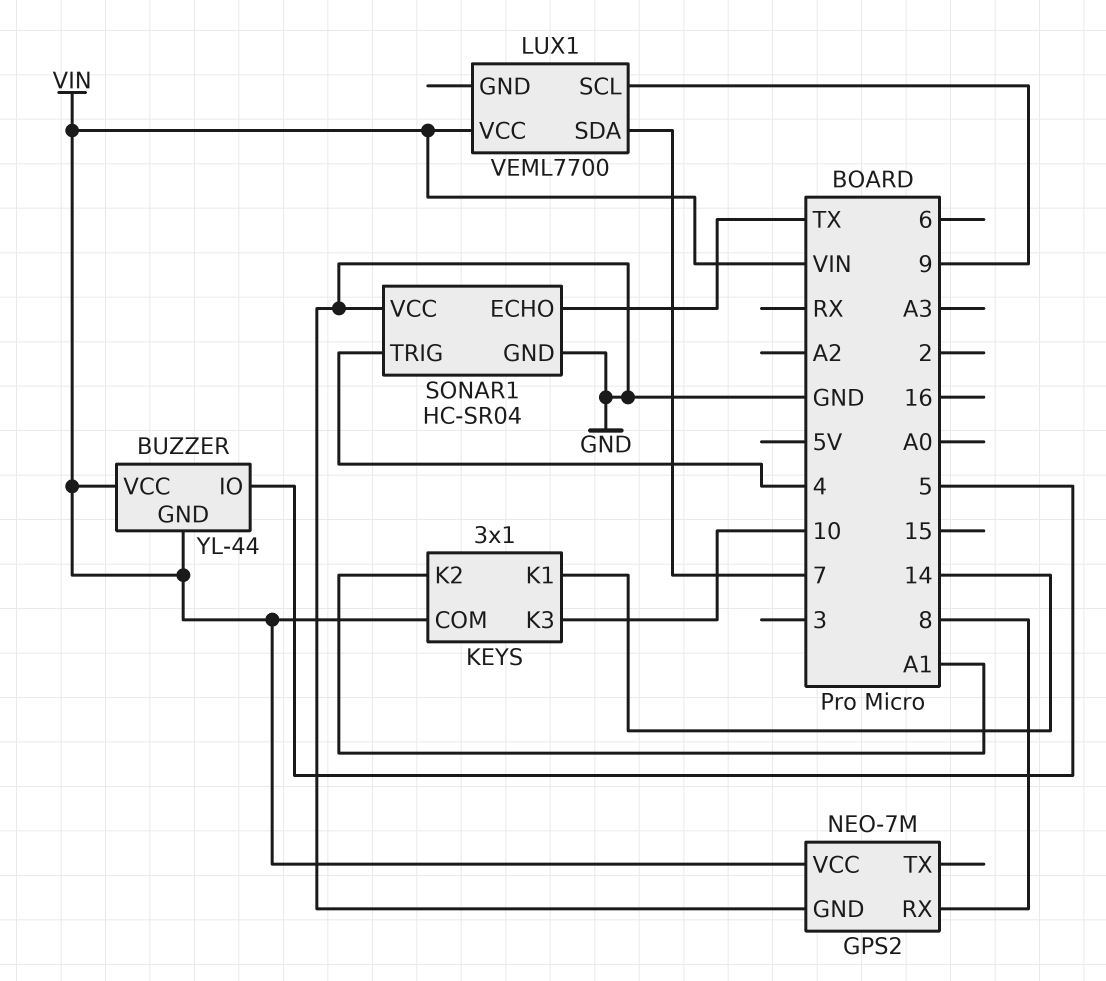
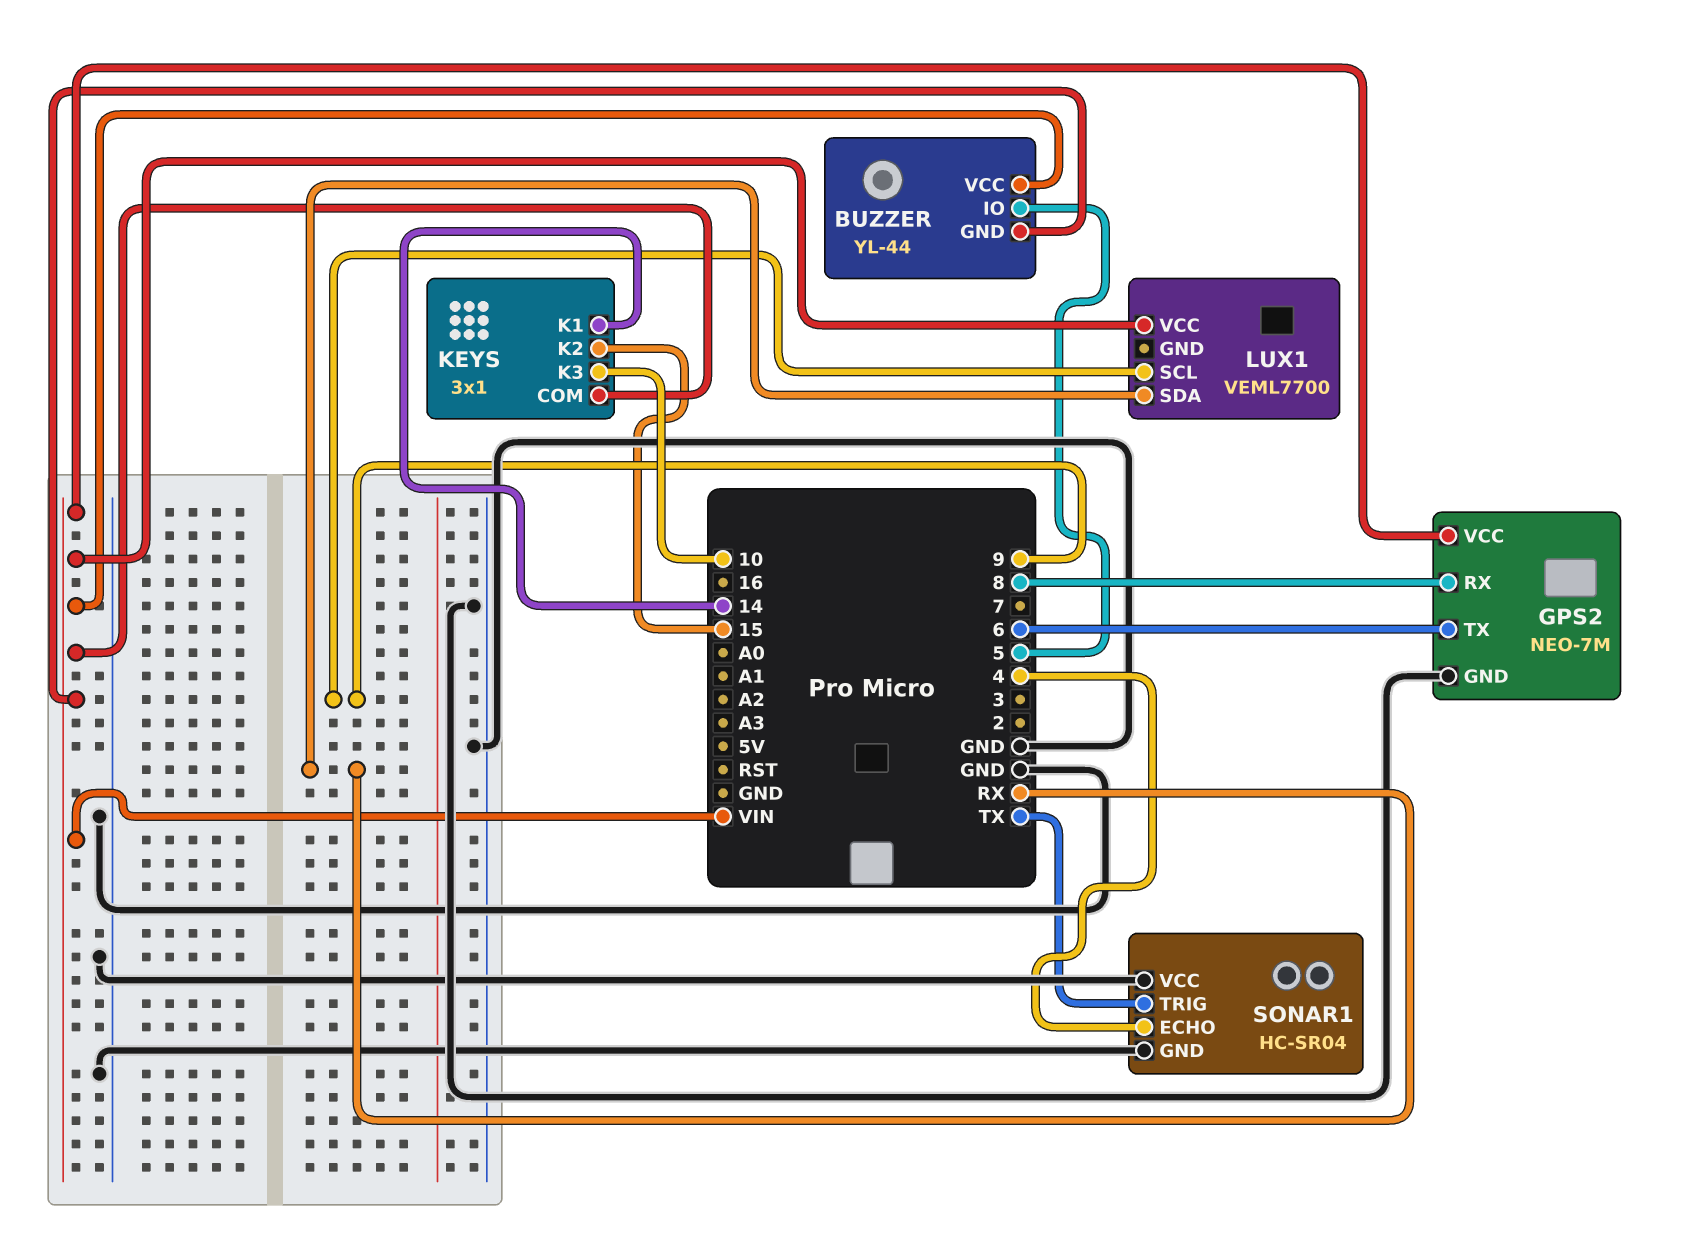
GPS2 pin TX: none -> 6
KEYS pin K2: A1 -> 15
LUX1 pin SDA: 7 -> RX
SONAR1 pin ECHO: TX -> 4
SONAR1 pin TRIG: 4 -> TX

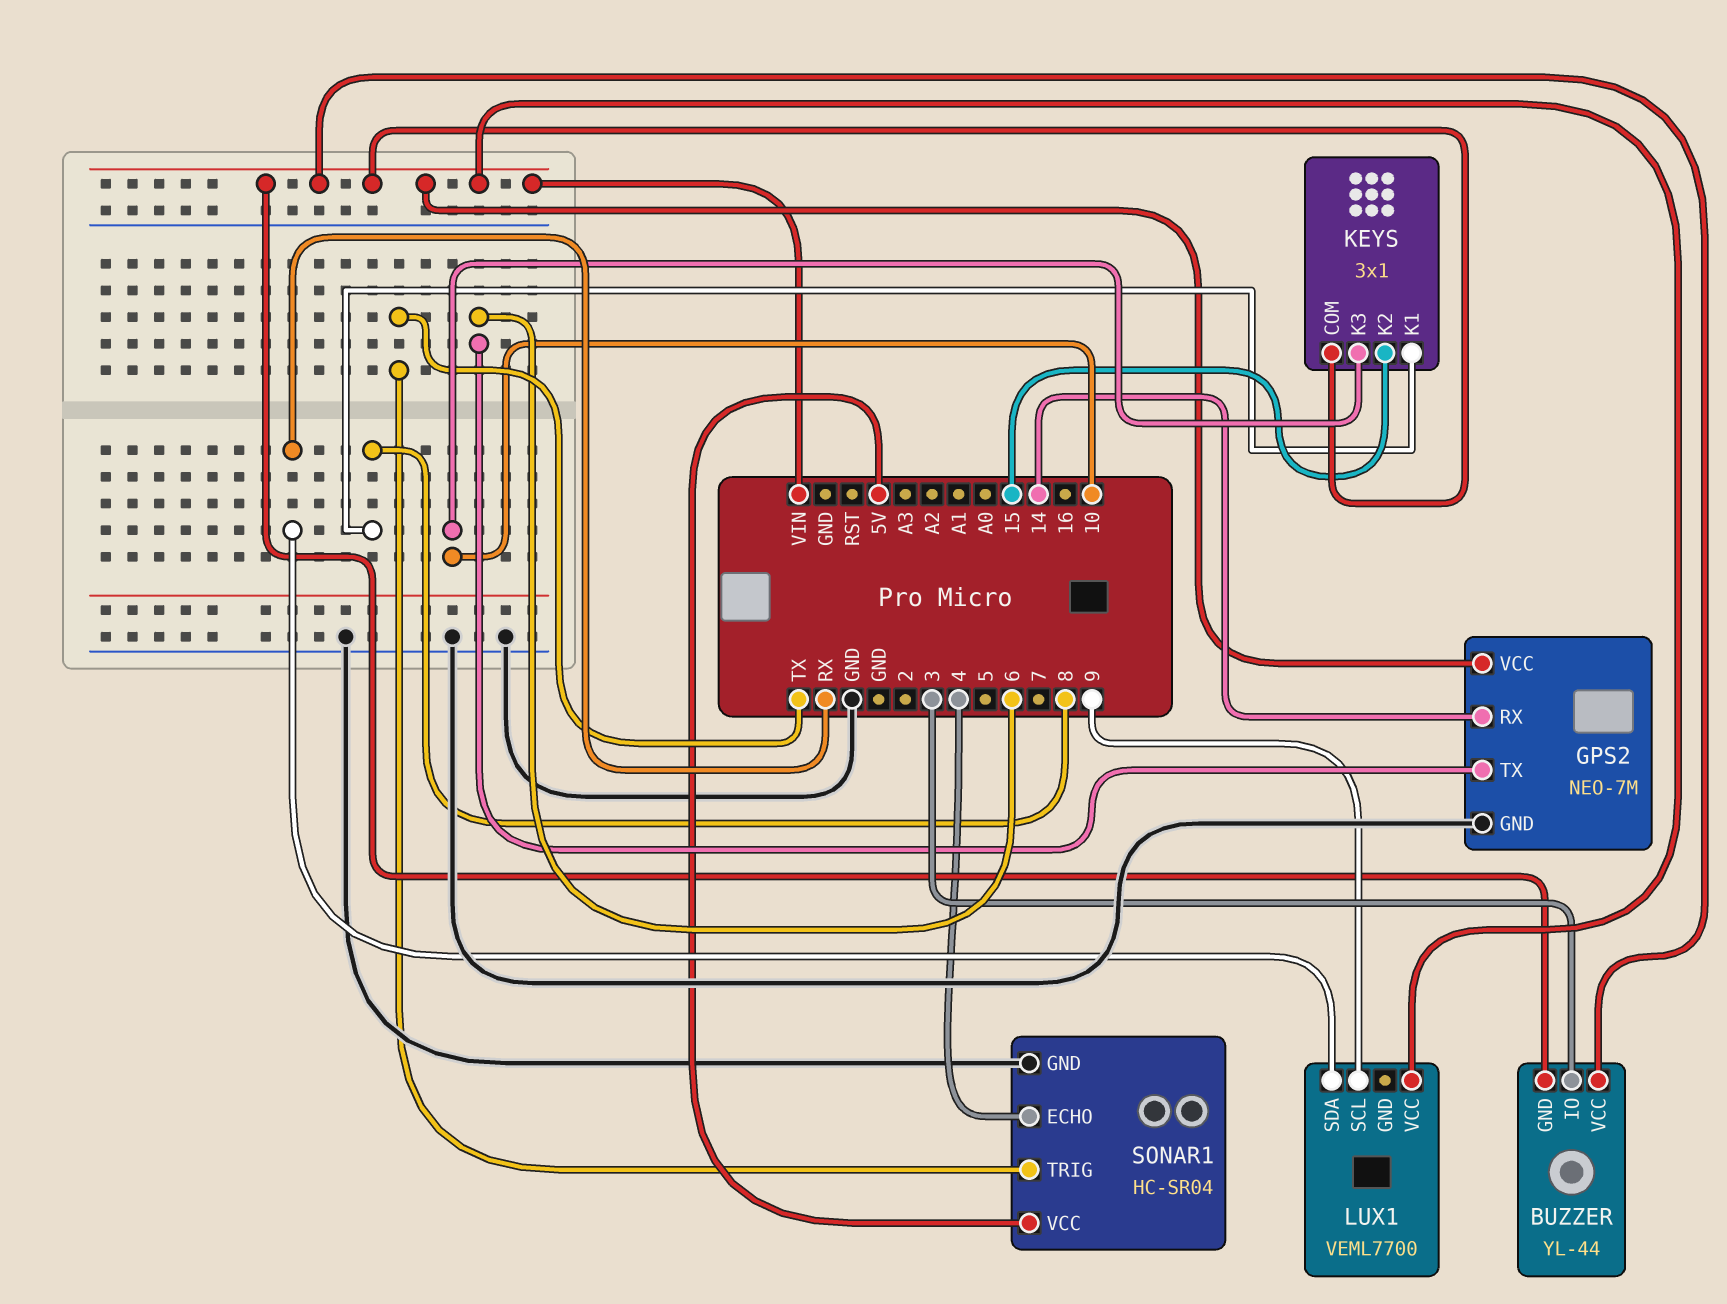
BUZZER pin IO: 5 -> 3
GPS2 pin RX: 8 -> 14
KEYS pin K1: 14 -> 8
SONAR1 pin VCC: GND -> 5V

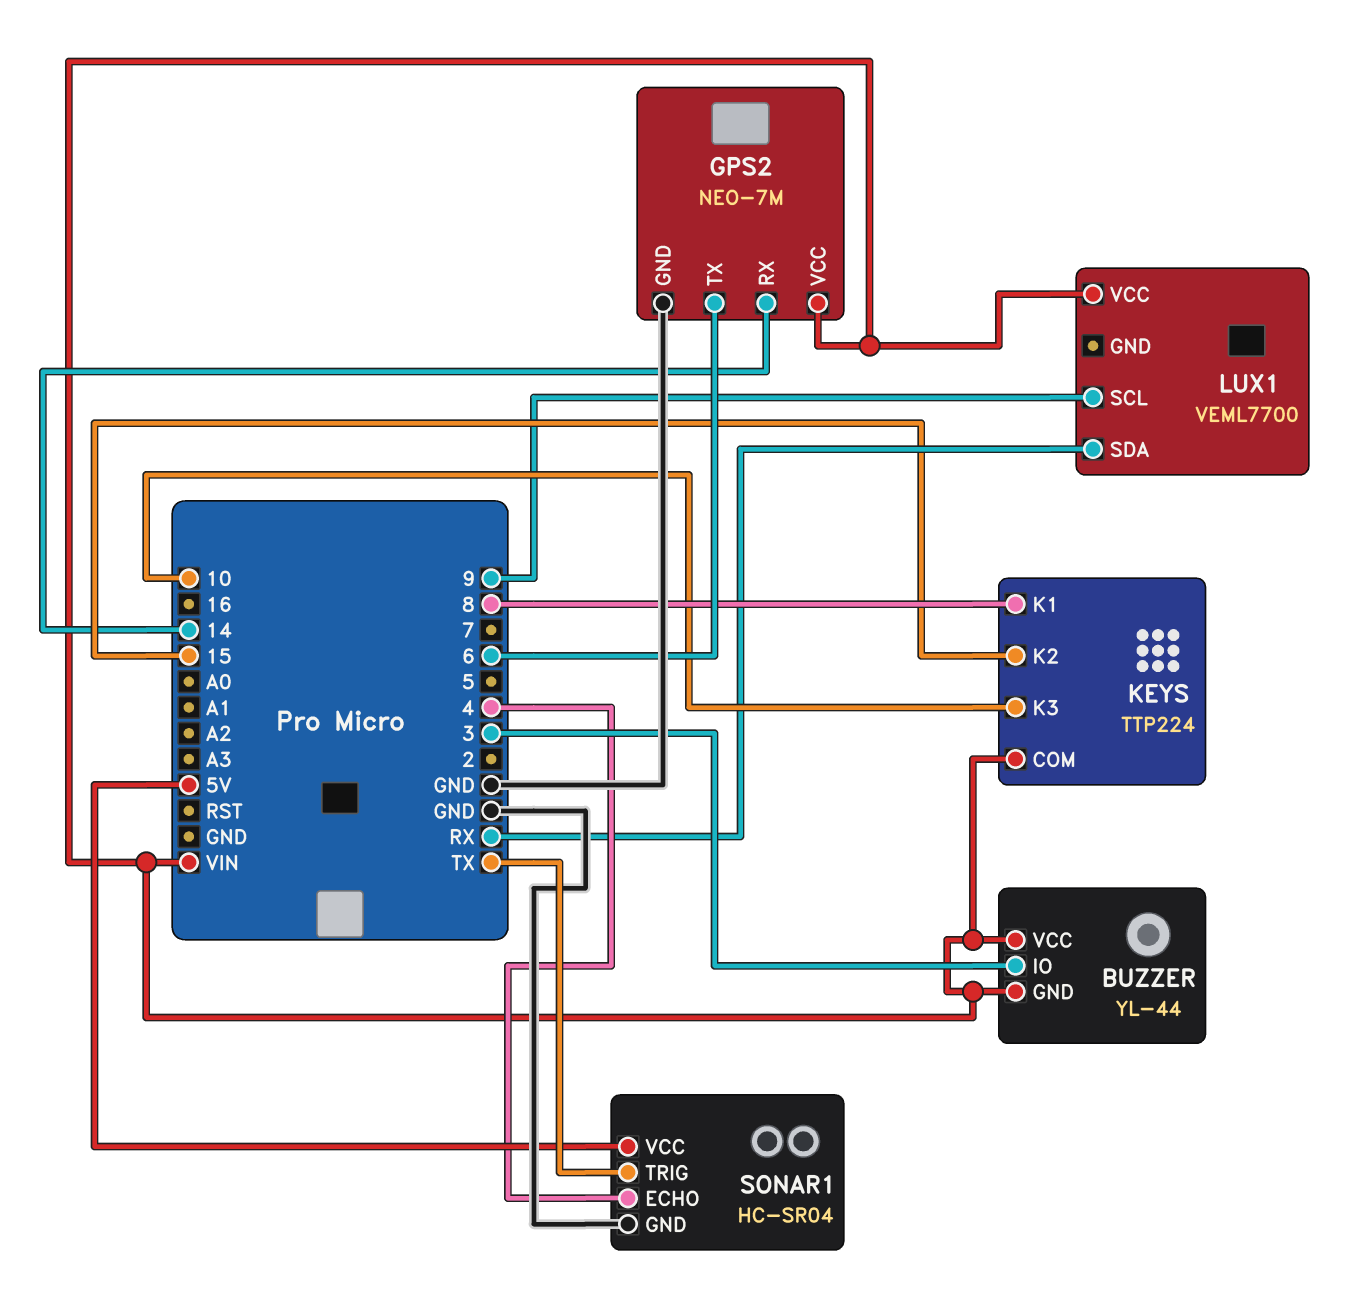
KEYS: 3x1 -> TTP224

